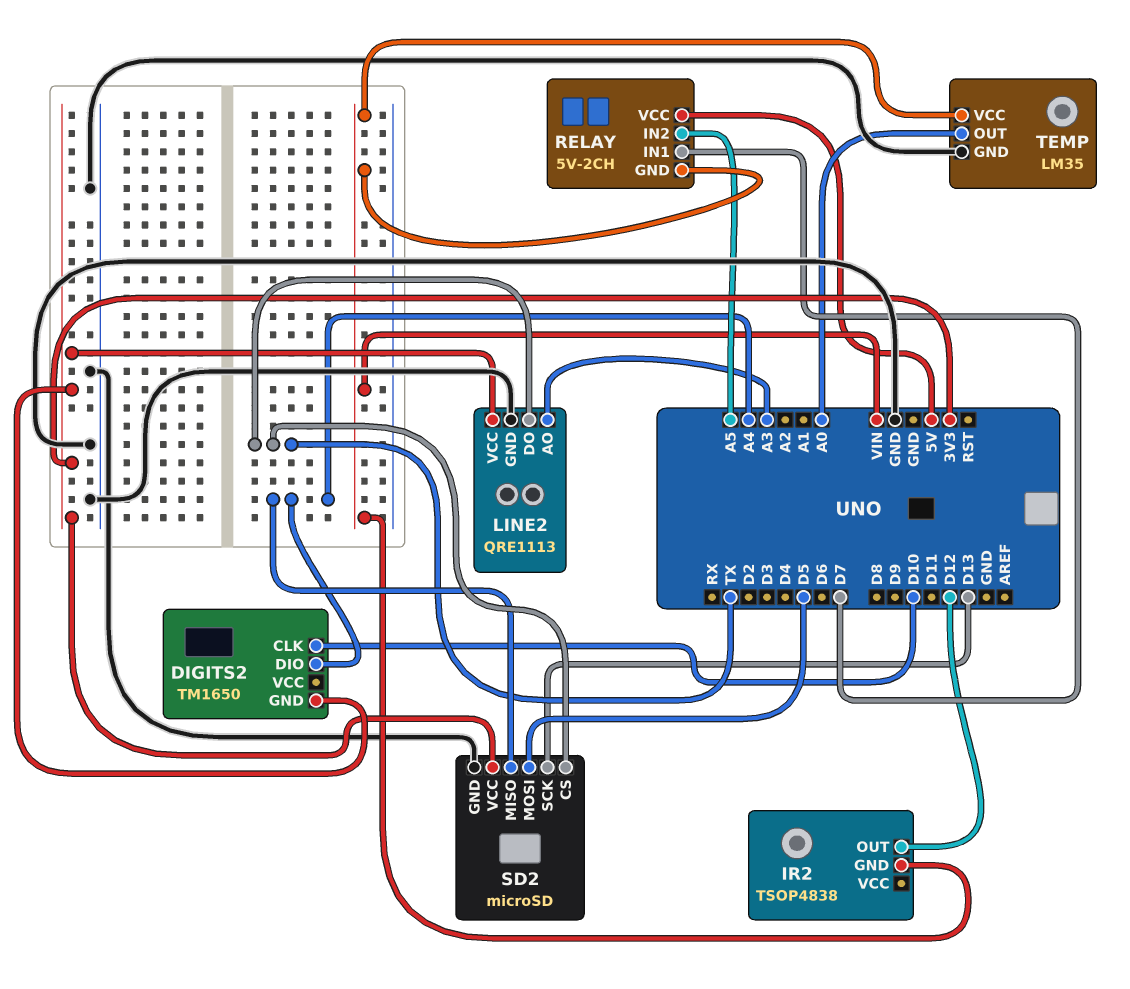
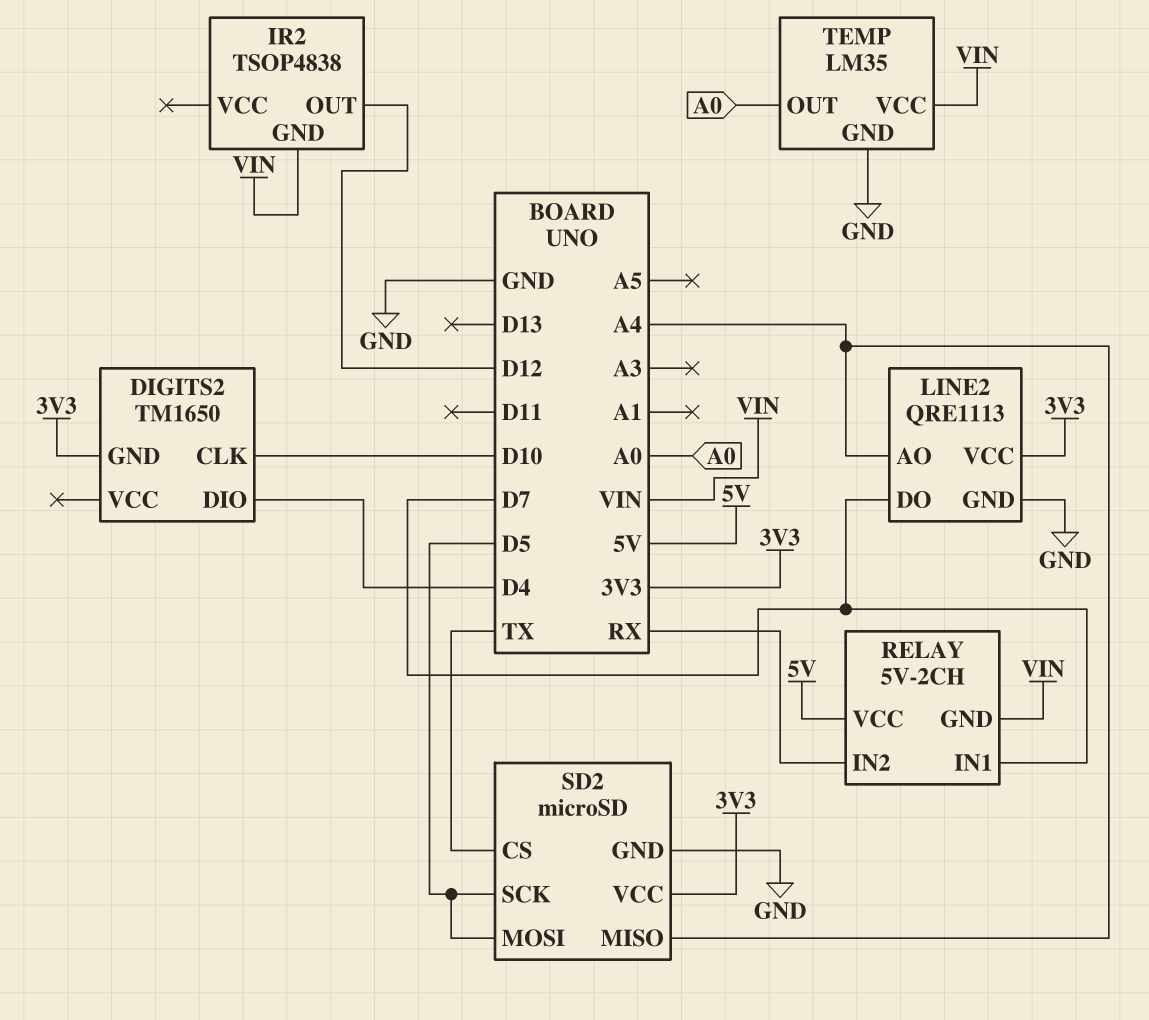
DIGITS2 pin DIO: A4 -> D4
LINE2 pin AO: A3 -> A4
LINE2 pin DO: TX -> D7
RELAY pin IN2: A5 -> RX
SD2 pin SCK: D13 -> D5

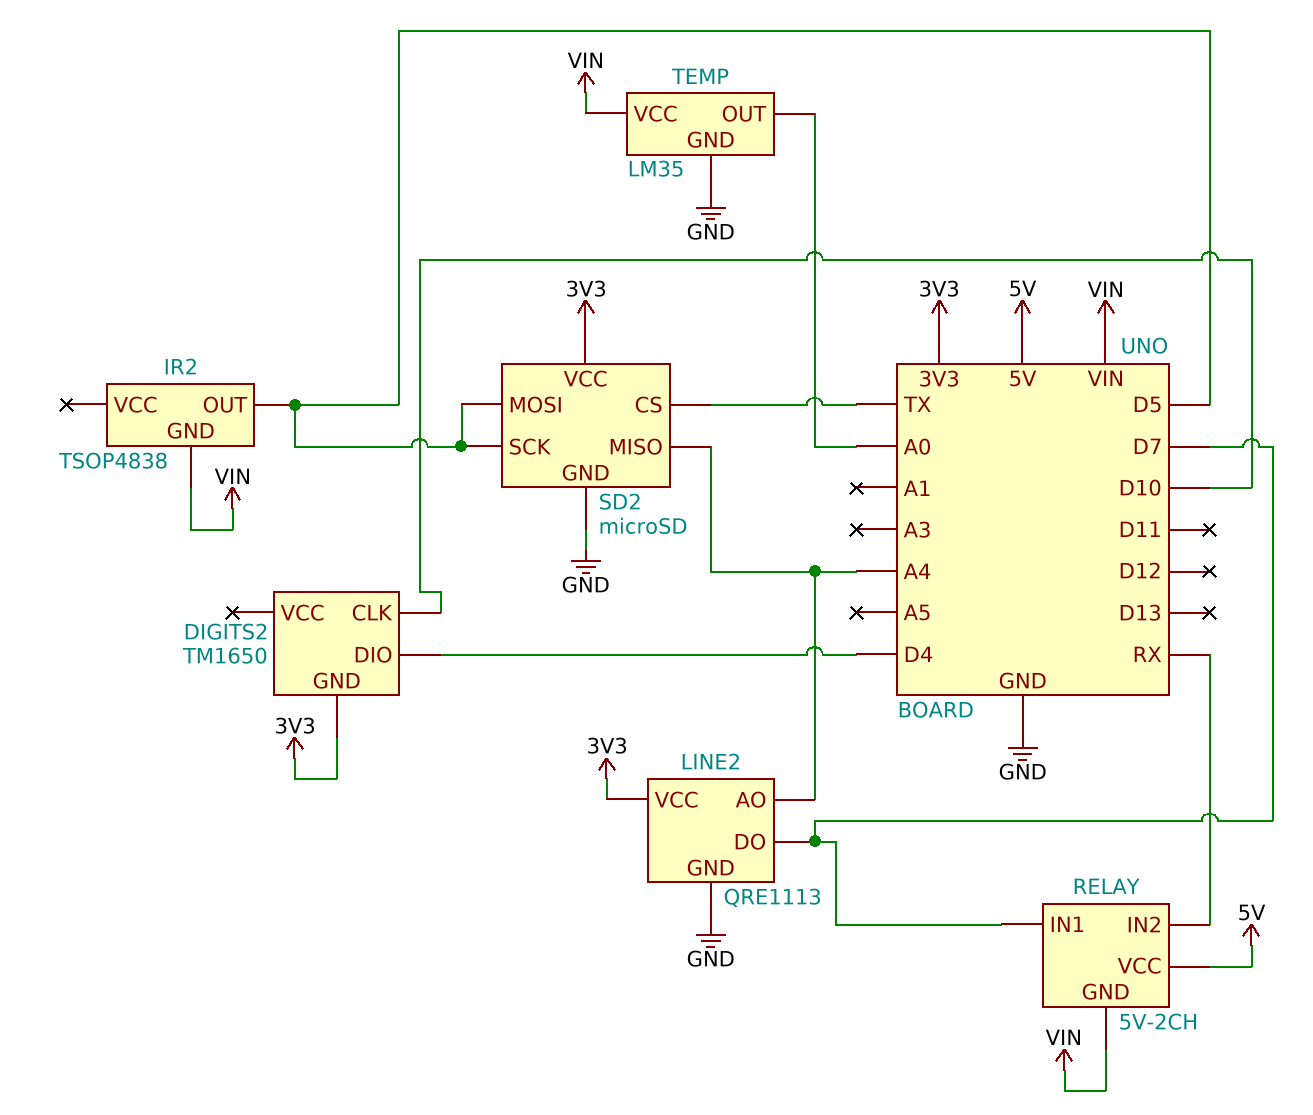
IR2 pin OUT: D12 -> D5

